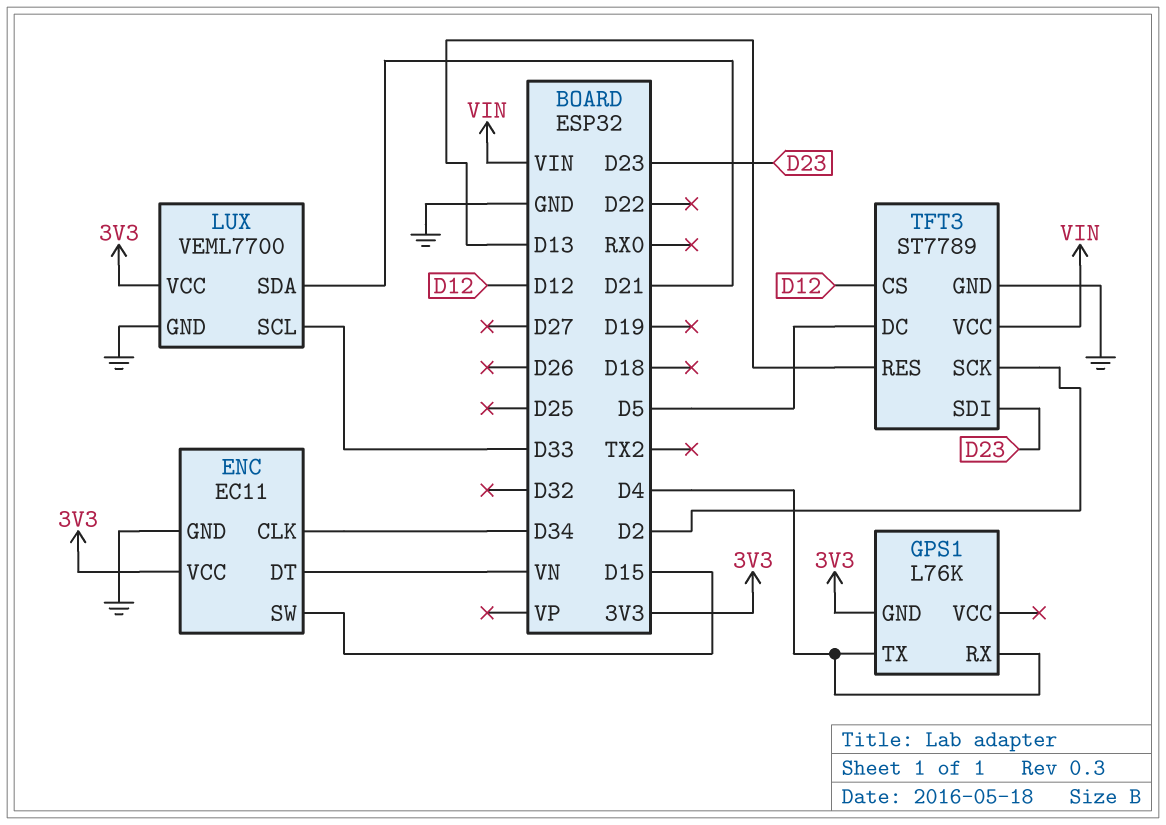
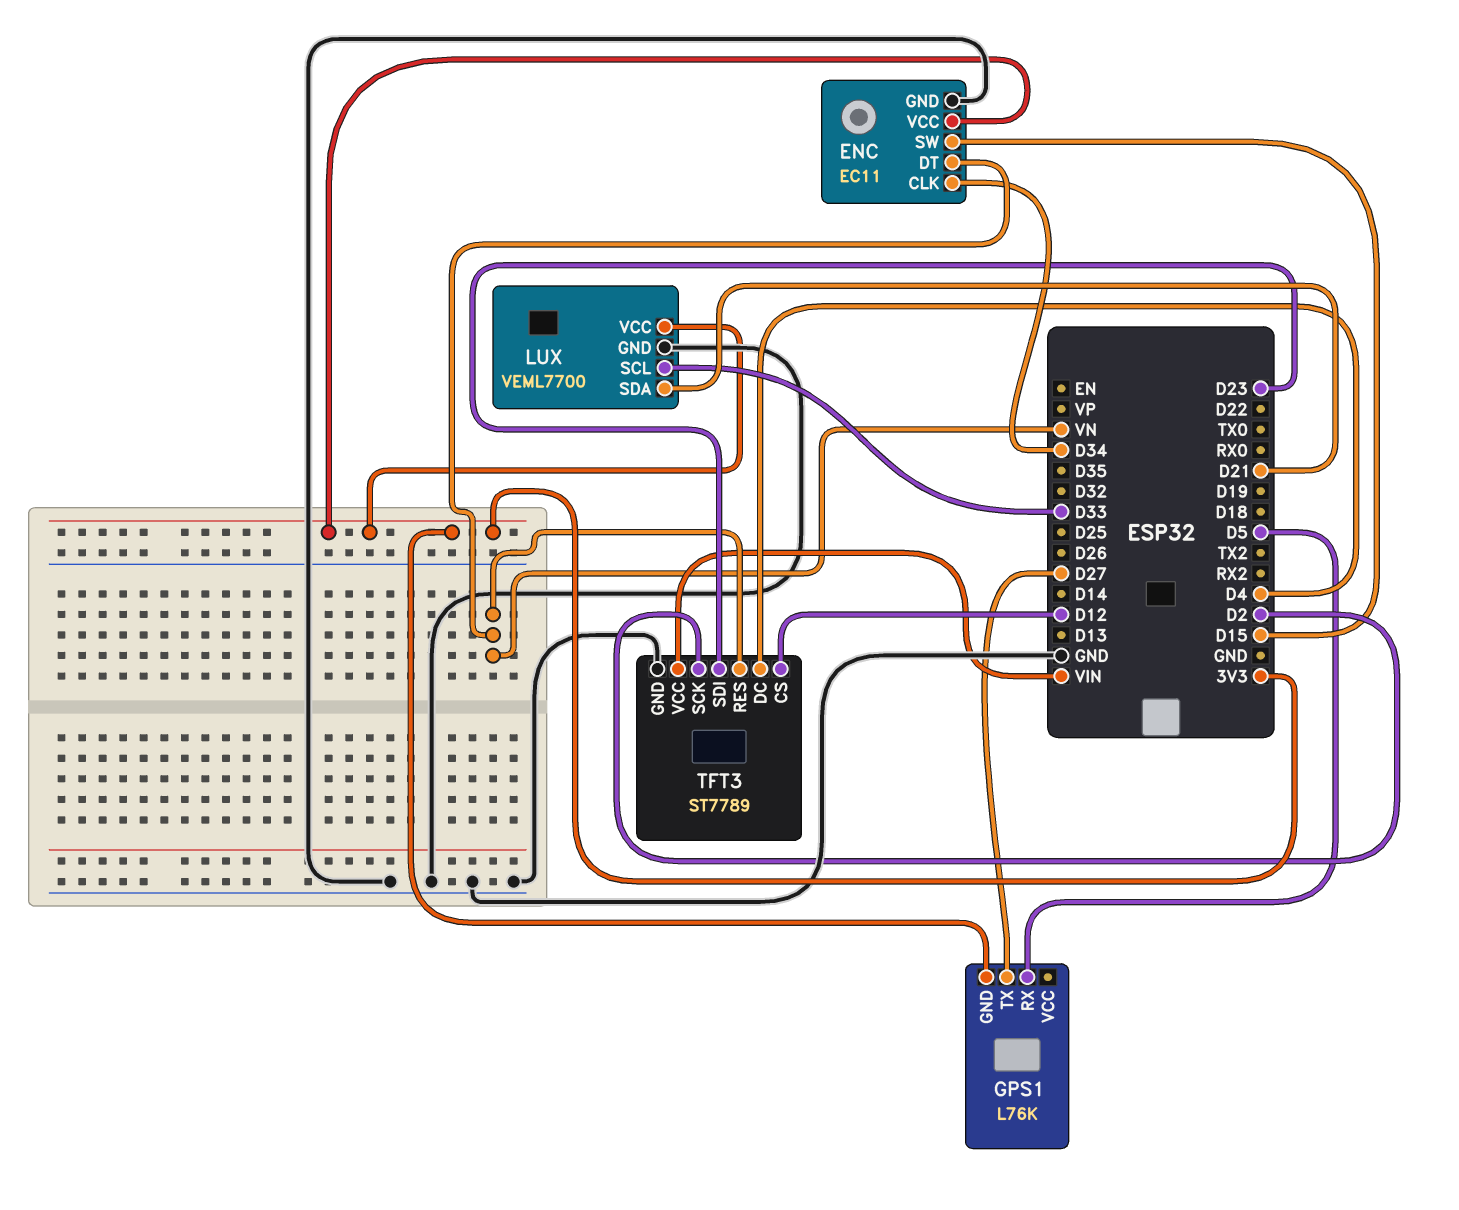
GPS1 pin RX: D4 -> D5
GPS1 pin TX: D4 -> D27
TFT3 pin DC: D5 -> D4
TFT3 pin RES: D13 -> VN

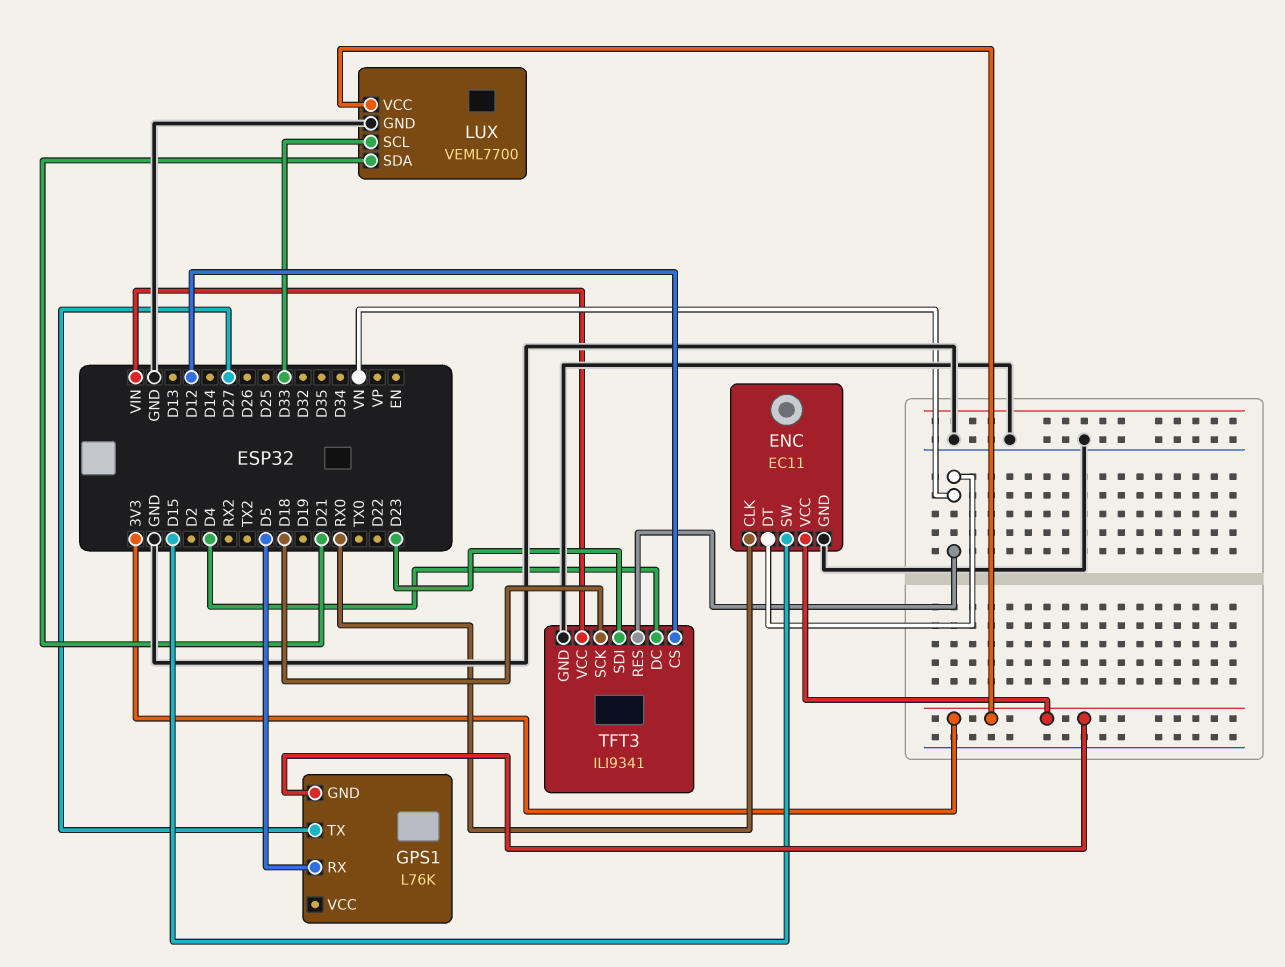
ENC pin CLK: D34 -> RX0
TFT3: ST7789 -> ILI9341
TFT3 pin SCK: D2 -> D18

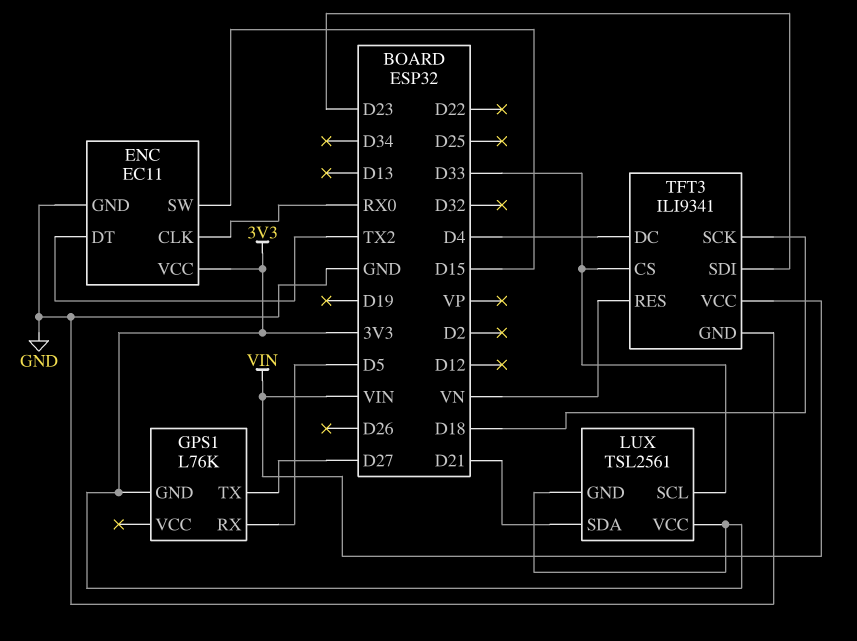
ENC pin DT: VN -> TX2
LUX: VEML7700 -> TSL2561
LUX pin GND: GND -> 3V3
TFT3 pin CS: D12 -> D33

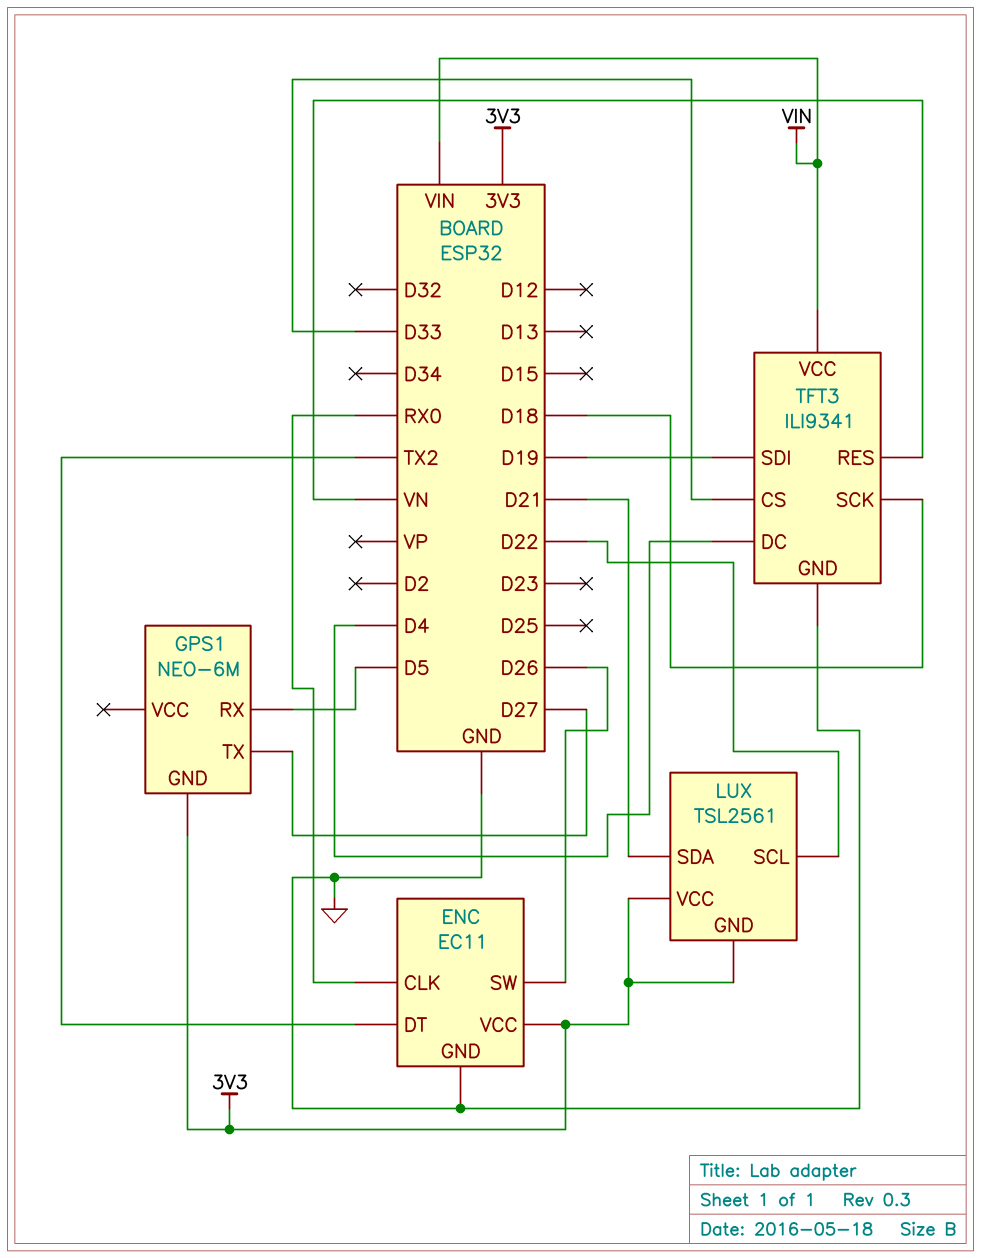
ENC pin SW: D15 -> D26
GPS1: L76K -> NEO-6M
LUX pin SCL: D33 -> D22
TFT3 pin SDI: D23 -> D19

